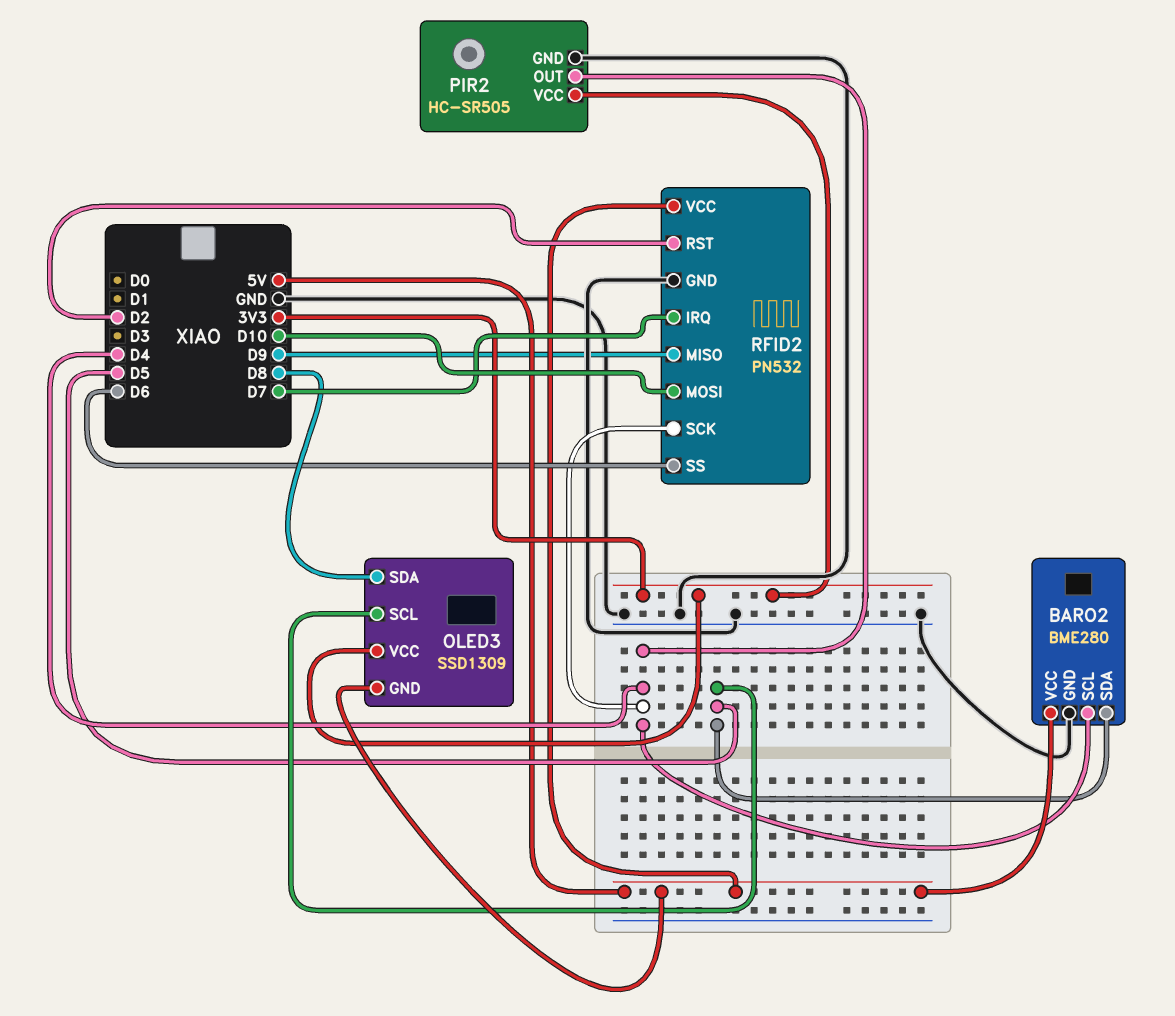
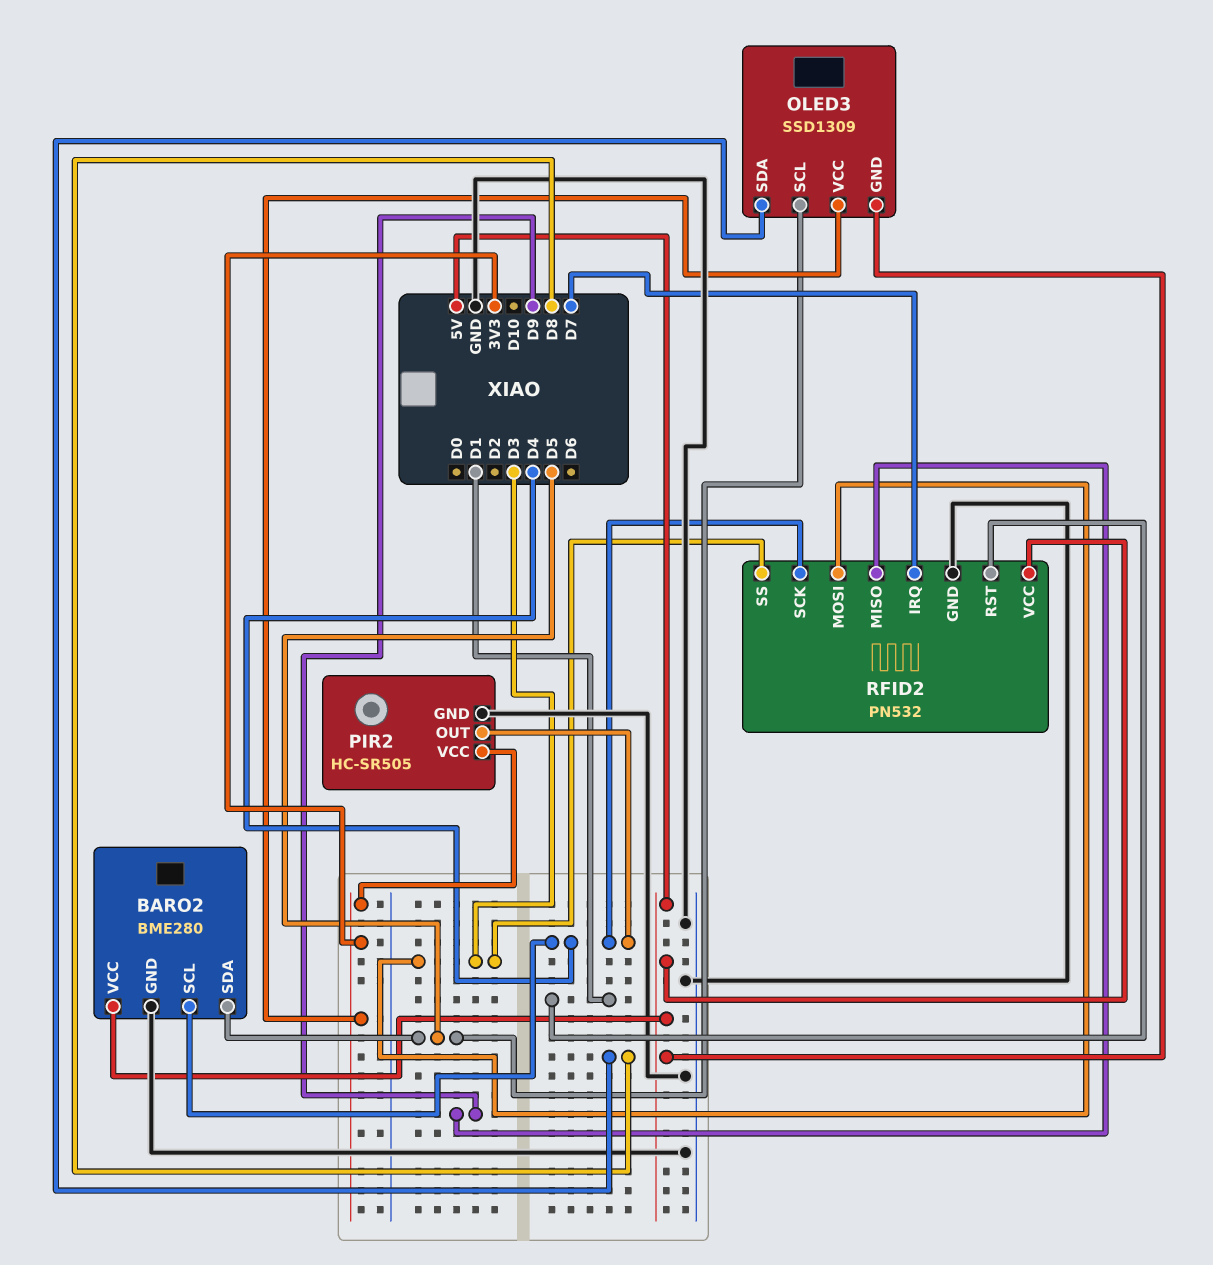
RFID2 pin MOSI: D10 -> D3
RFID2 pin RST: D2 -> D1
RFID2 pin SS: D6 -> D3

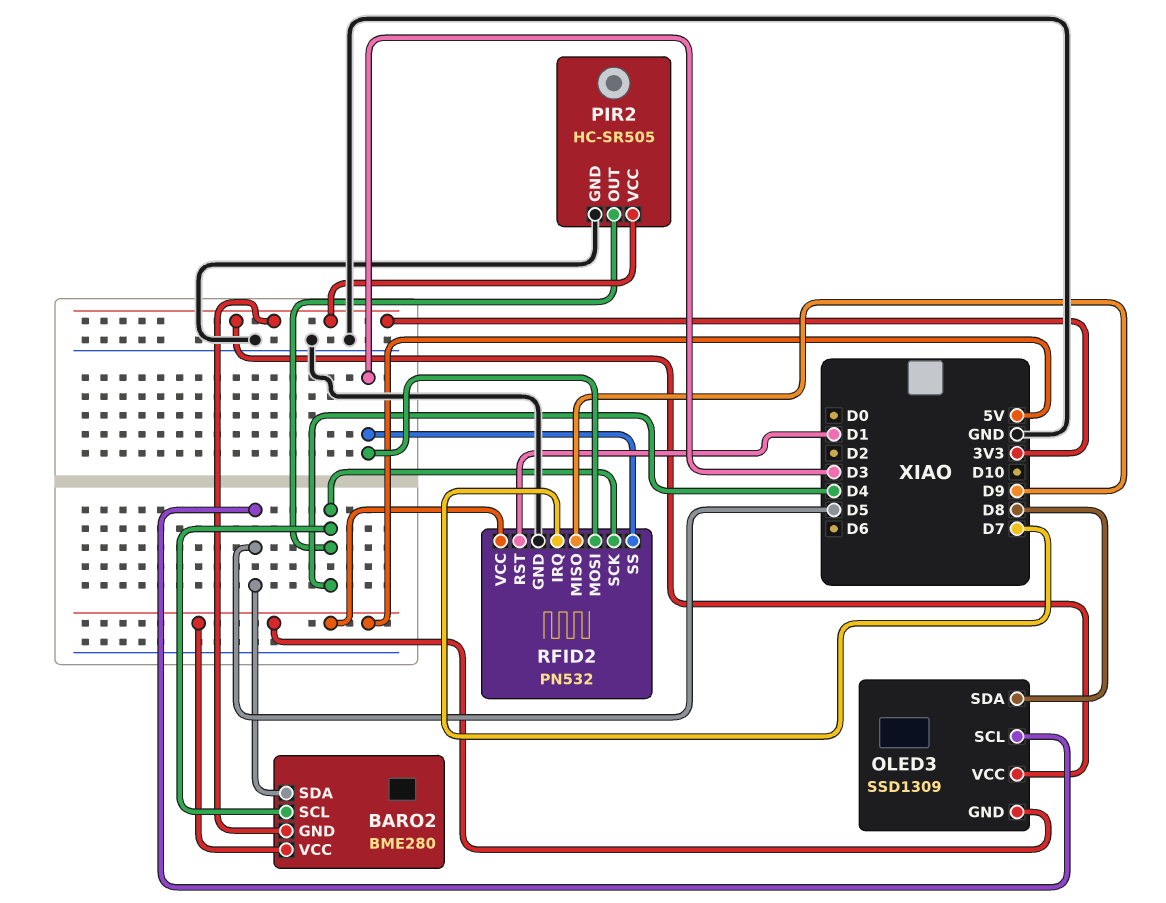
BARO2 pin GND: GND -> 3V3

